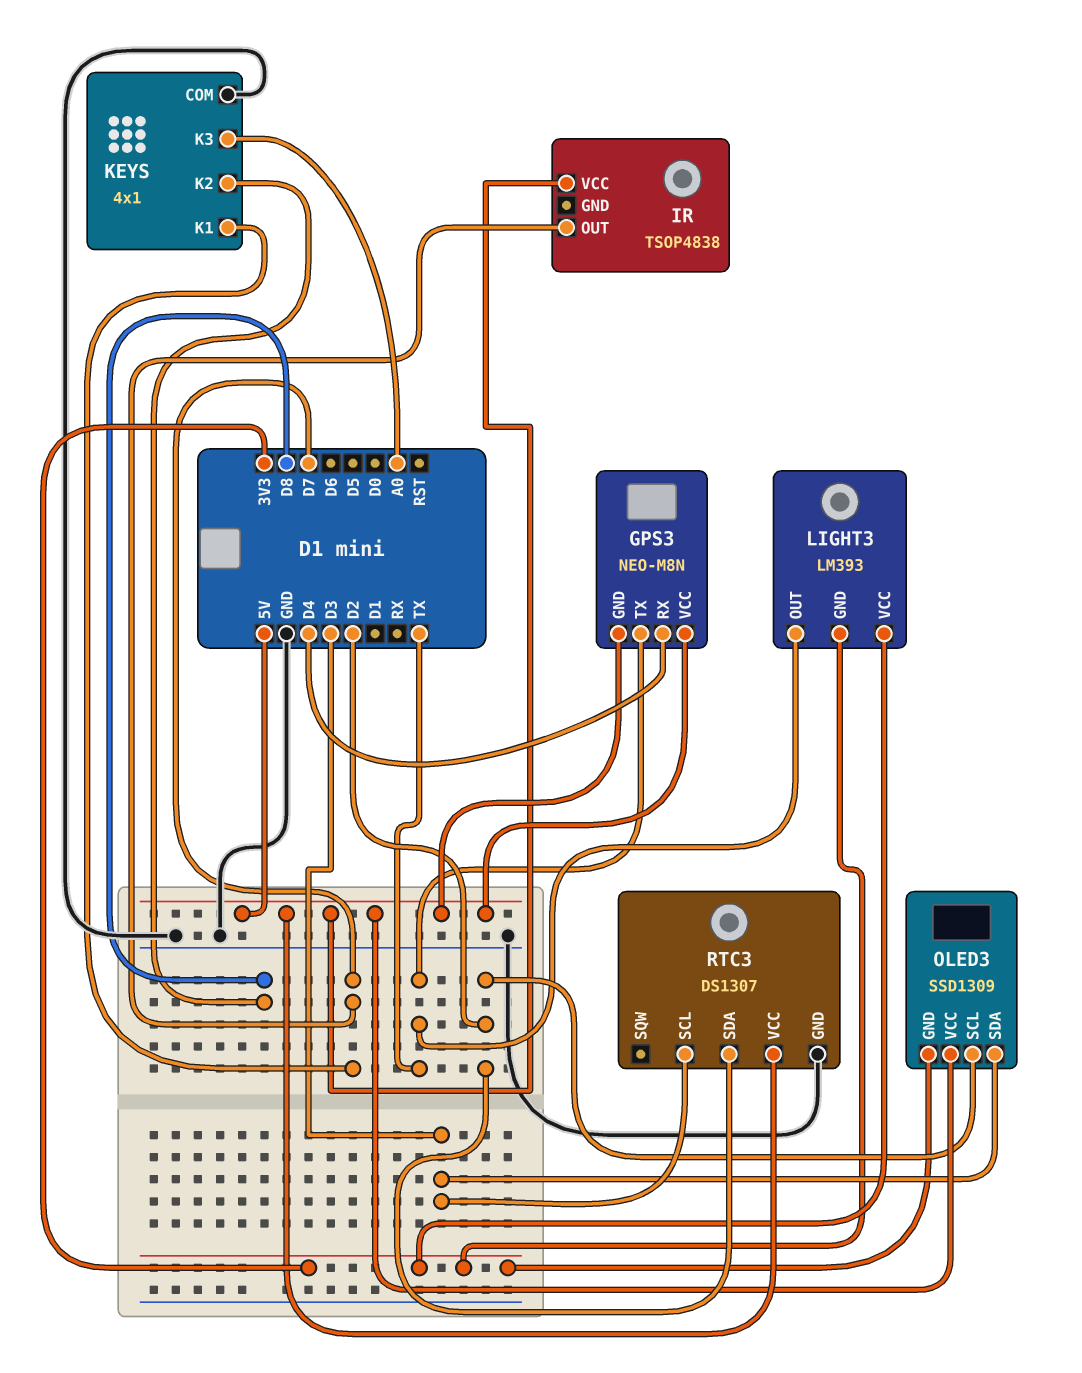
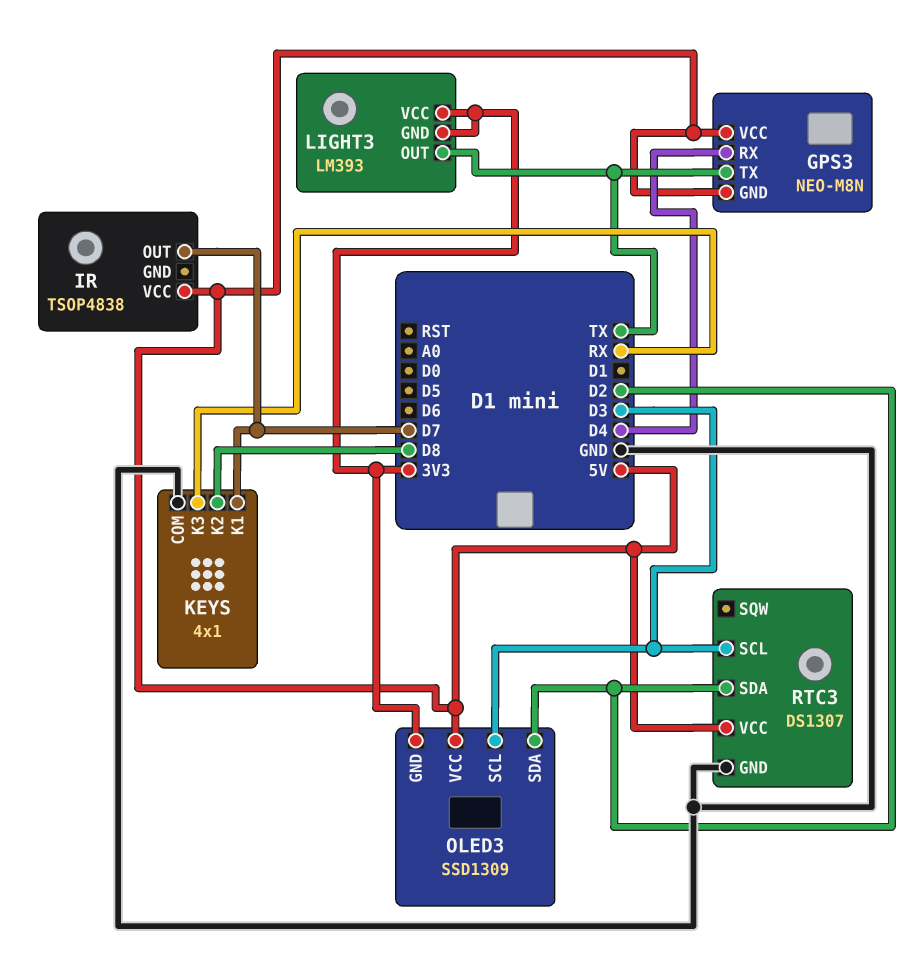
KEYS pin K3: A0 -> RX
OLED3 pin SCL: D2 -> D3
OLED3 pin SDA: D3 -> D2

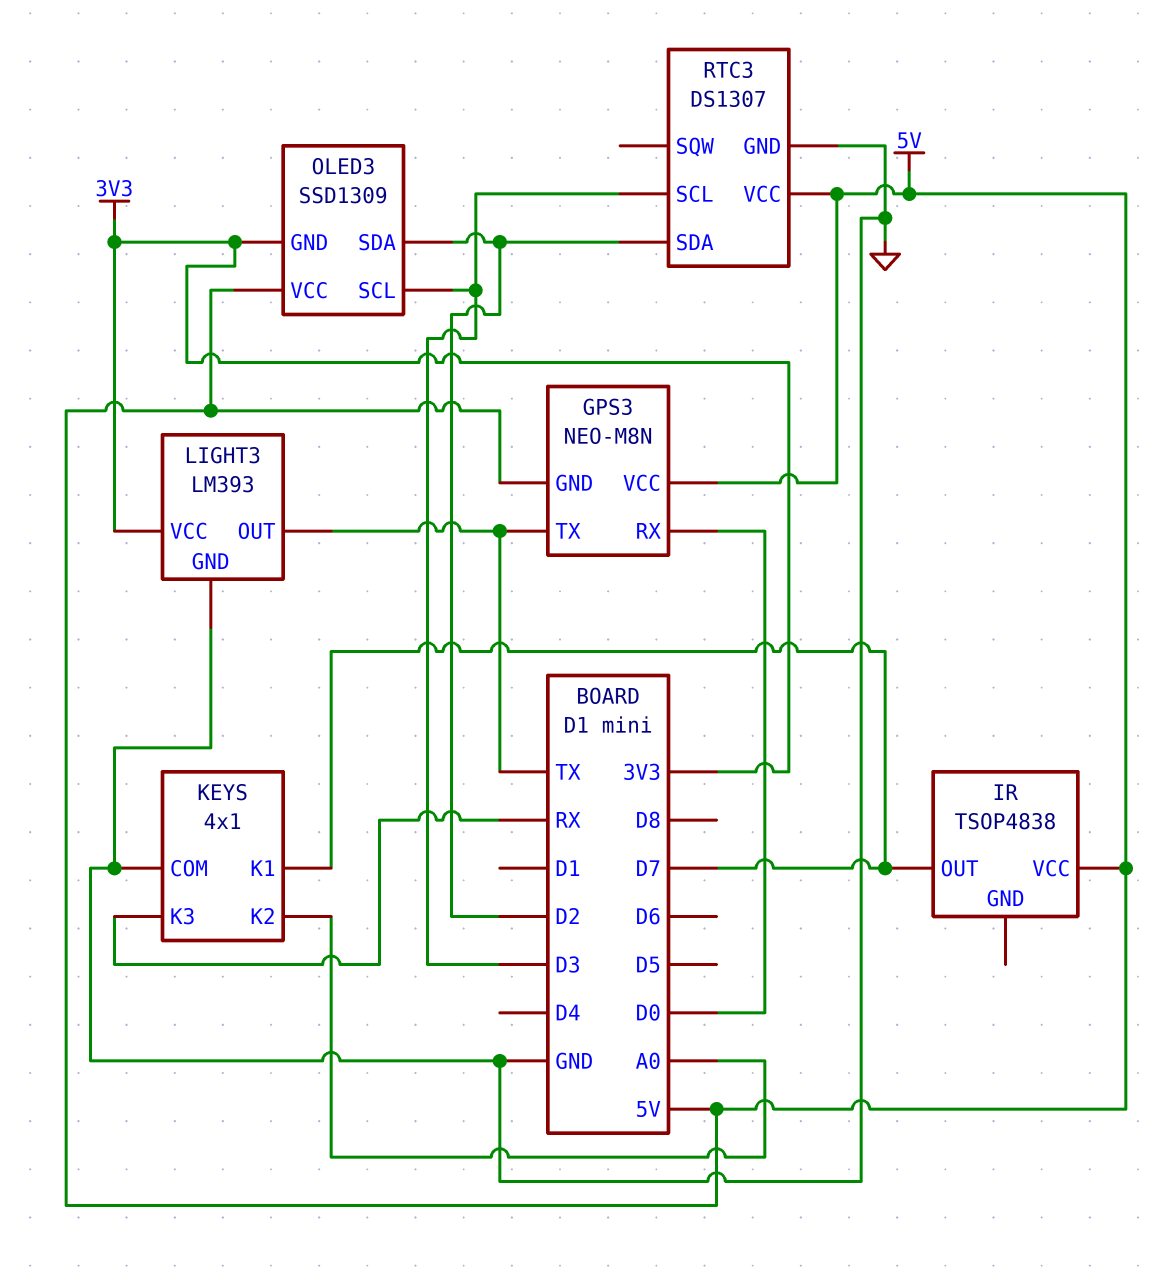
GPS3 pin RX: D4 -> D0
KEYS pin K2: D8 -> A0
LIGHT3 pin GND: 3V3 -> GND

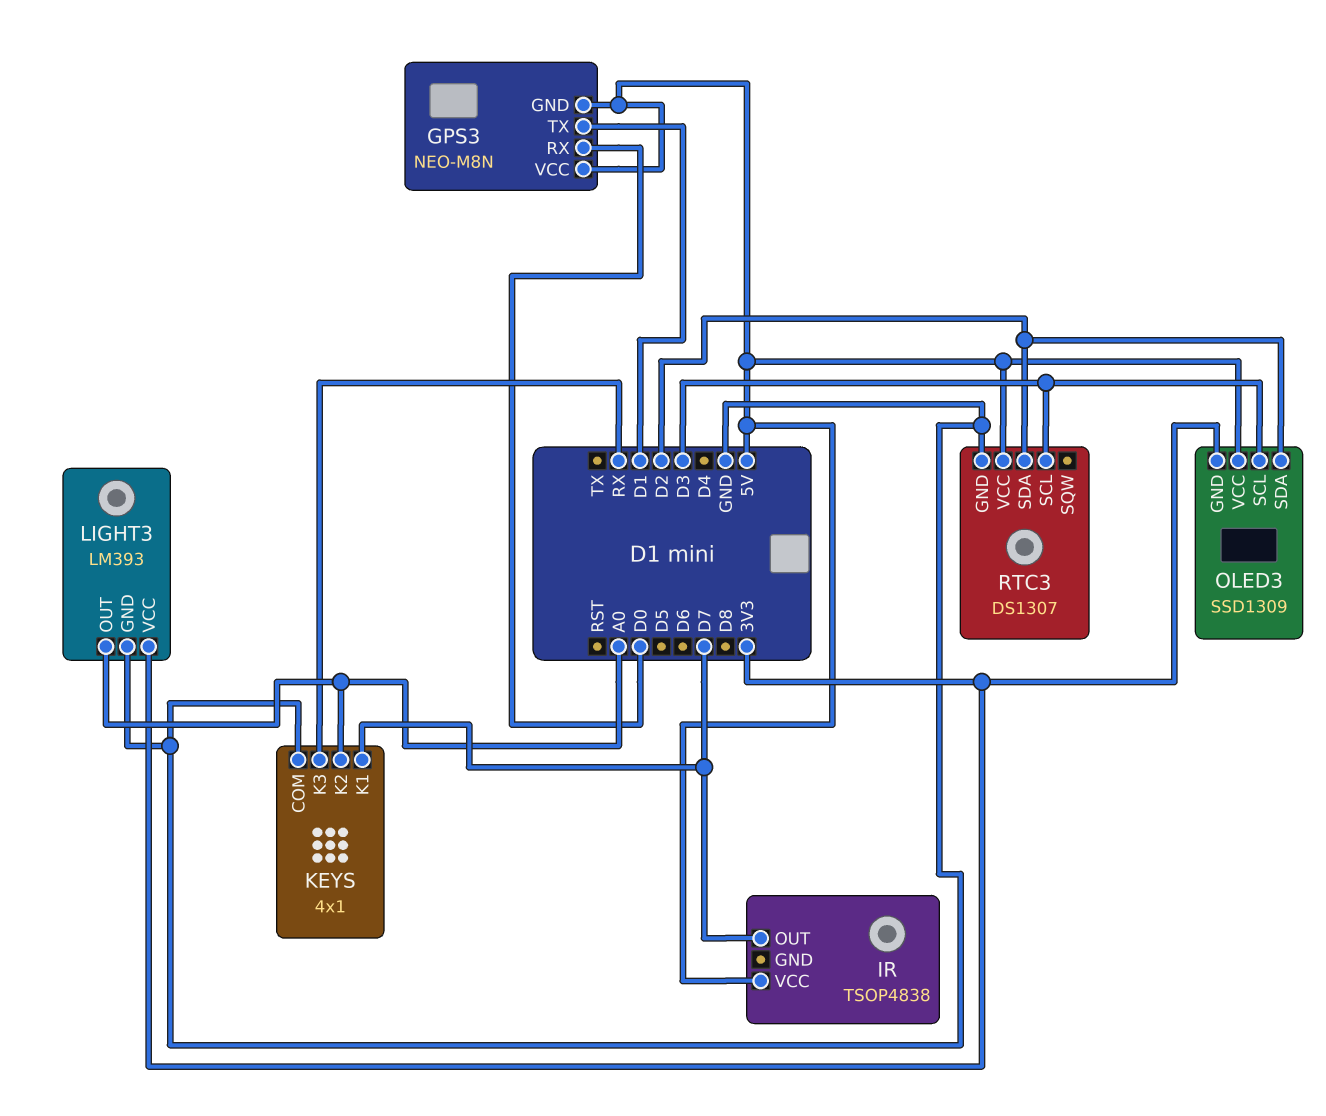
GPS3 pin TX: TX -> D1
LIGHT3 pin OUT: TX -> A0

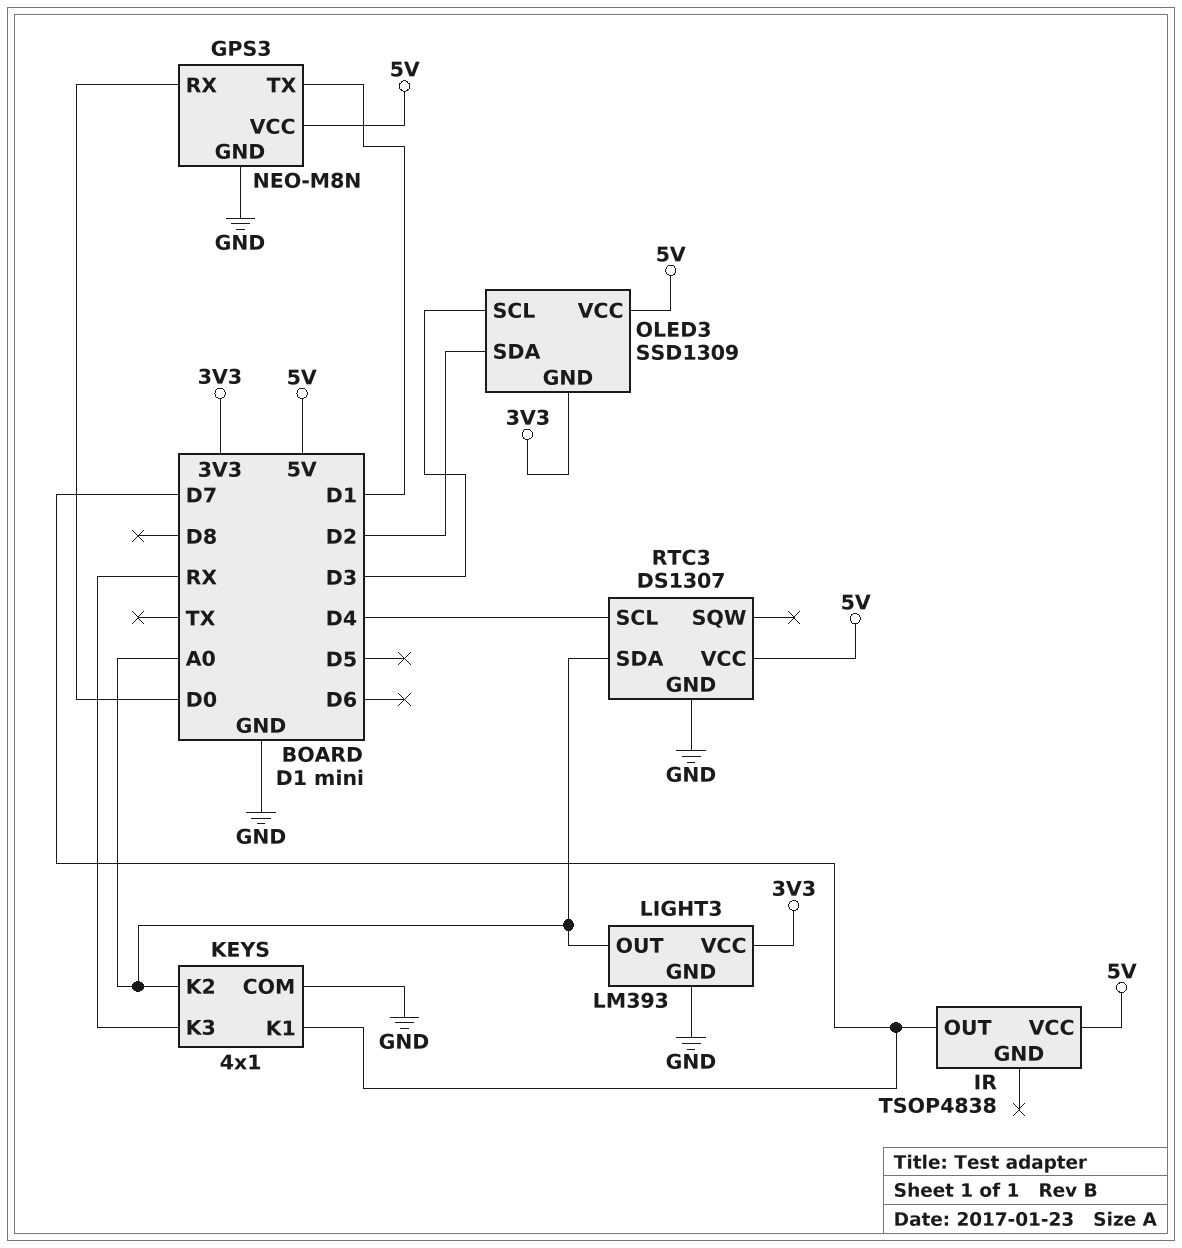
GPS3 pin GND: 5V -> GND
RTC3 pin SCL: D3 -> D4
RTC3 pin SDA: D2 -> A0

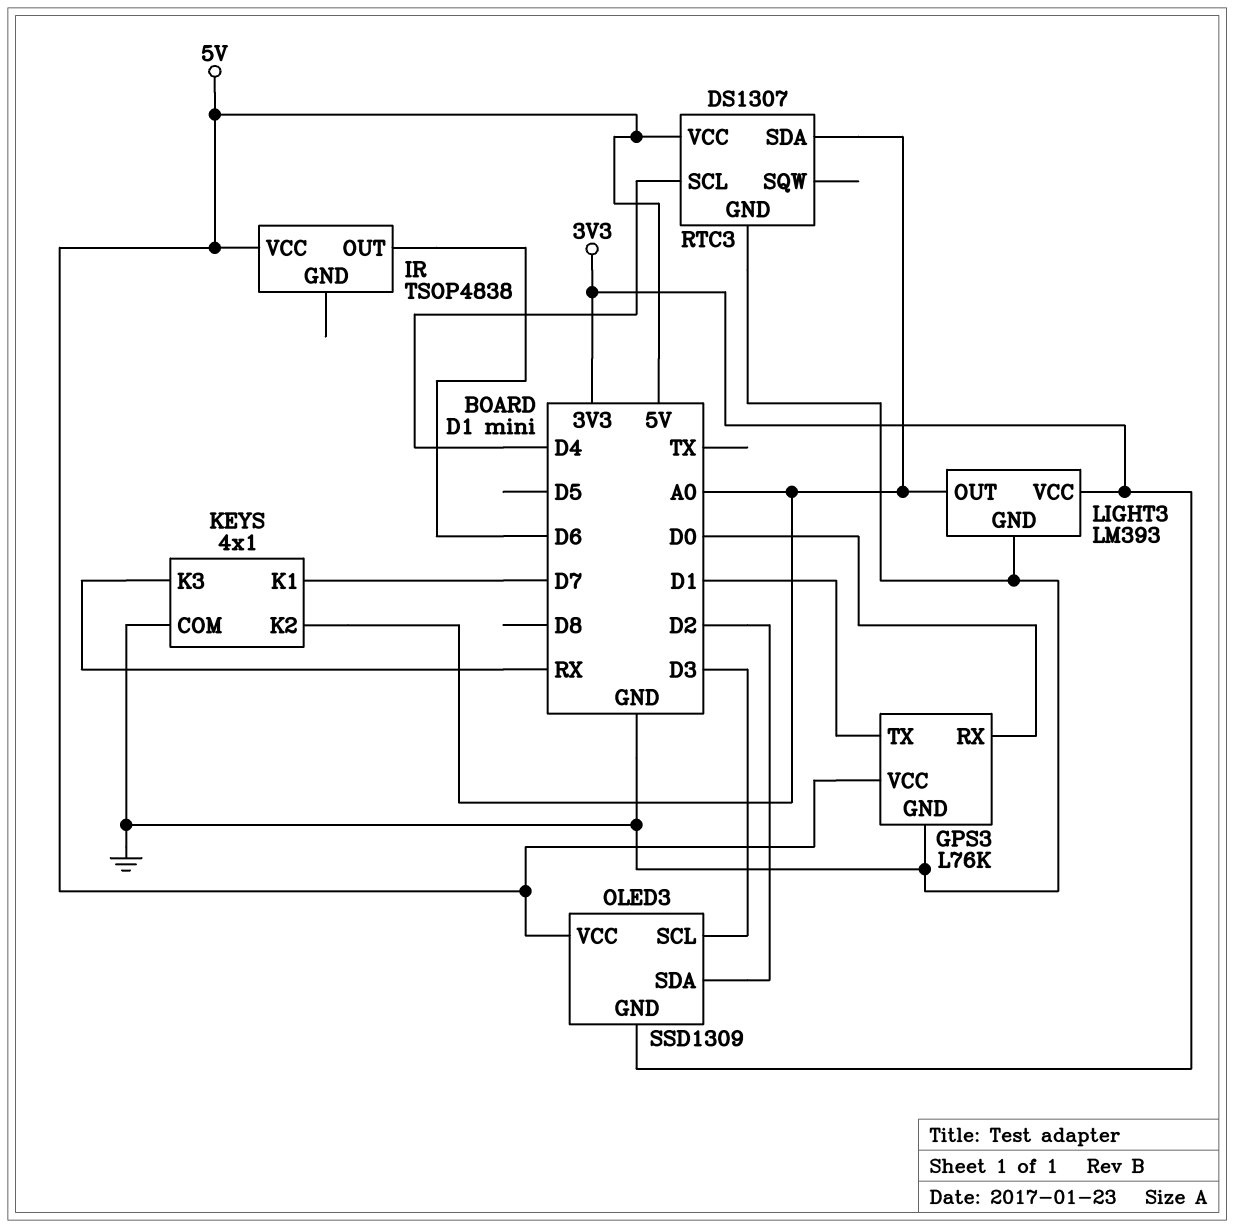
GPS3: NEO-M8N -> L76K
IR pin OUT: D7 -> D6

